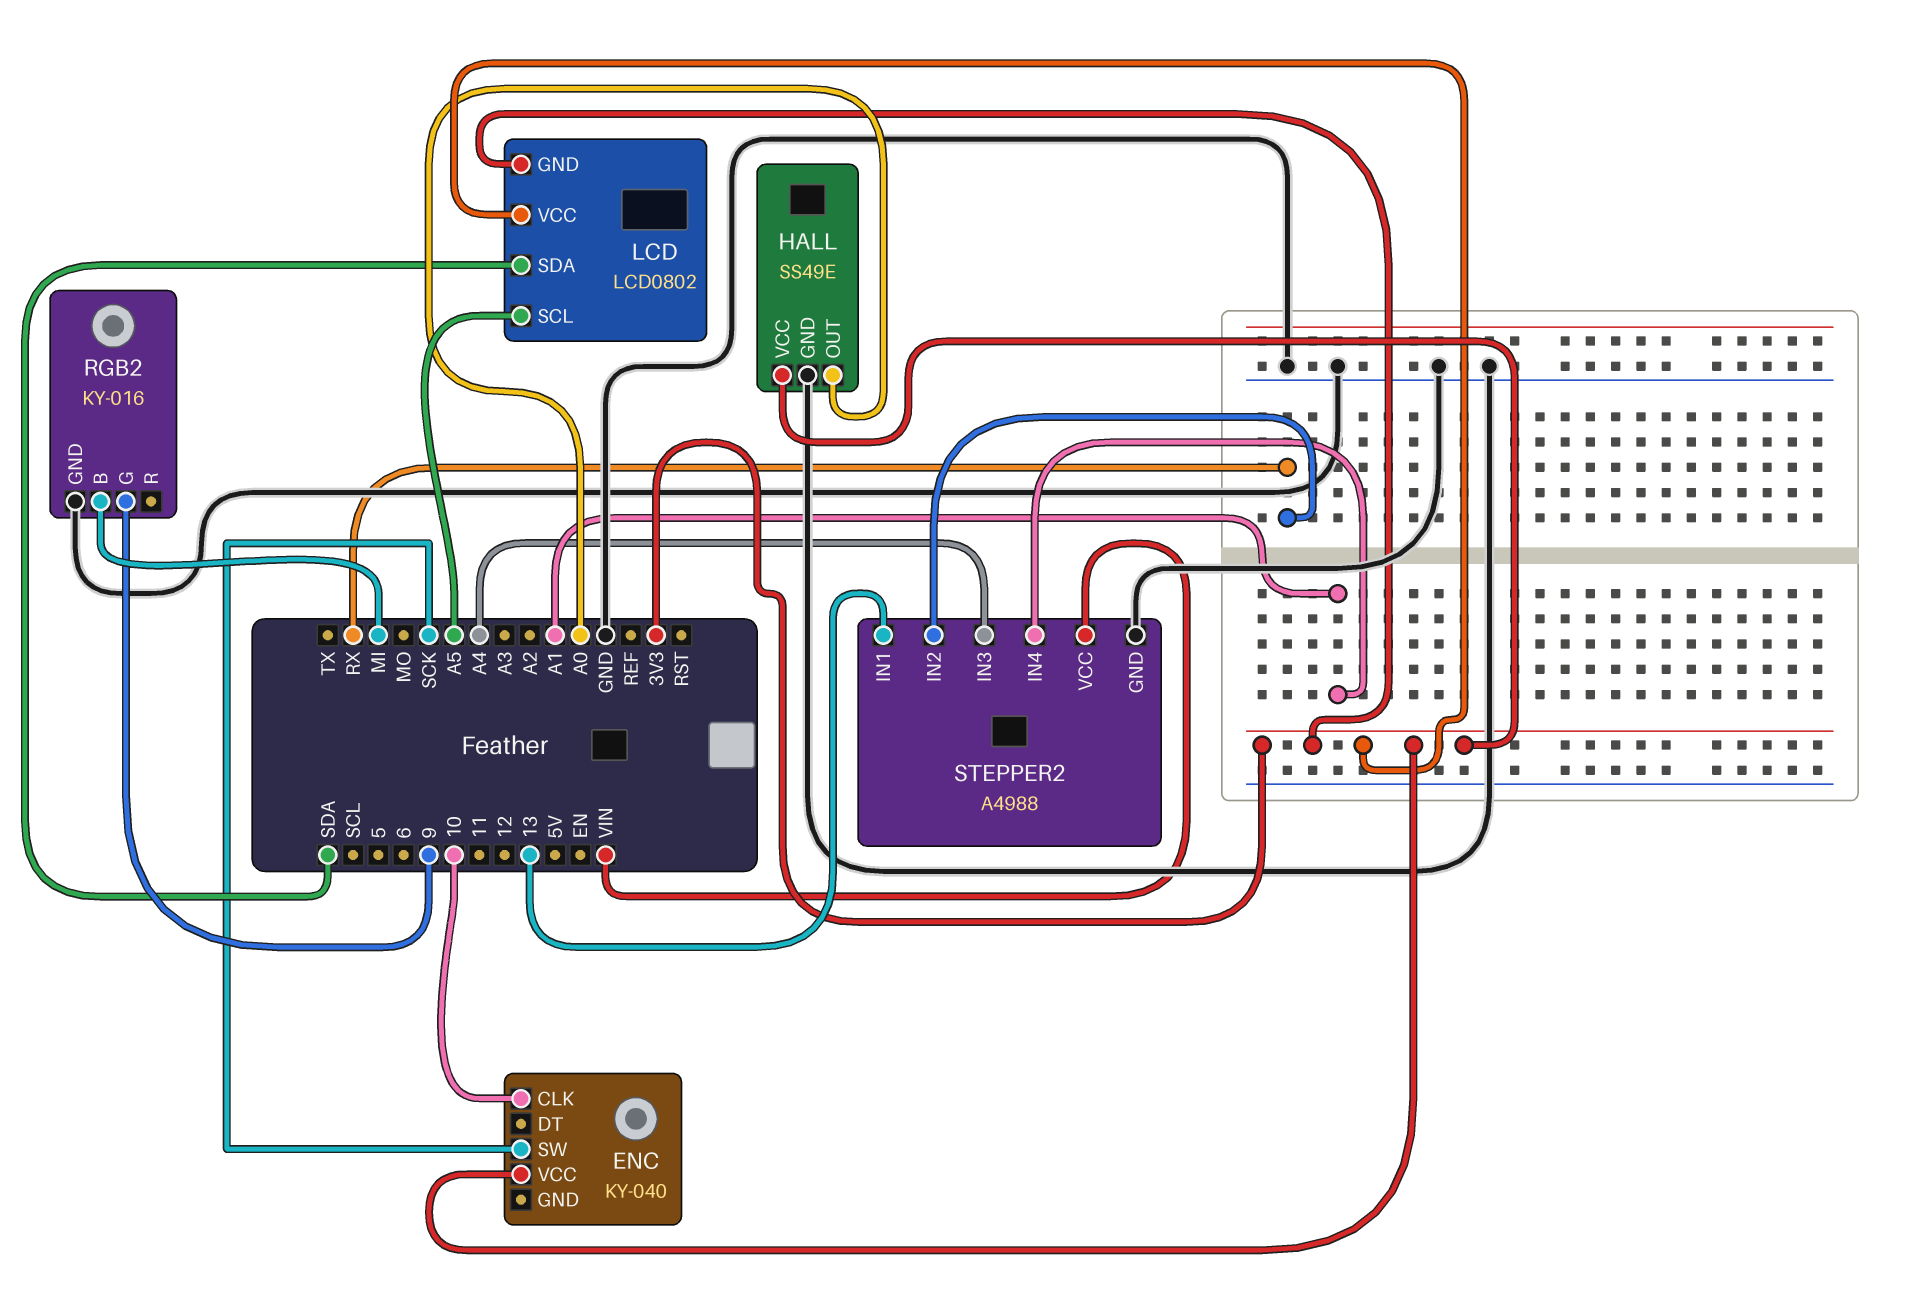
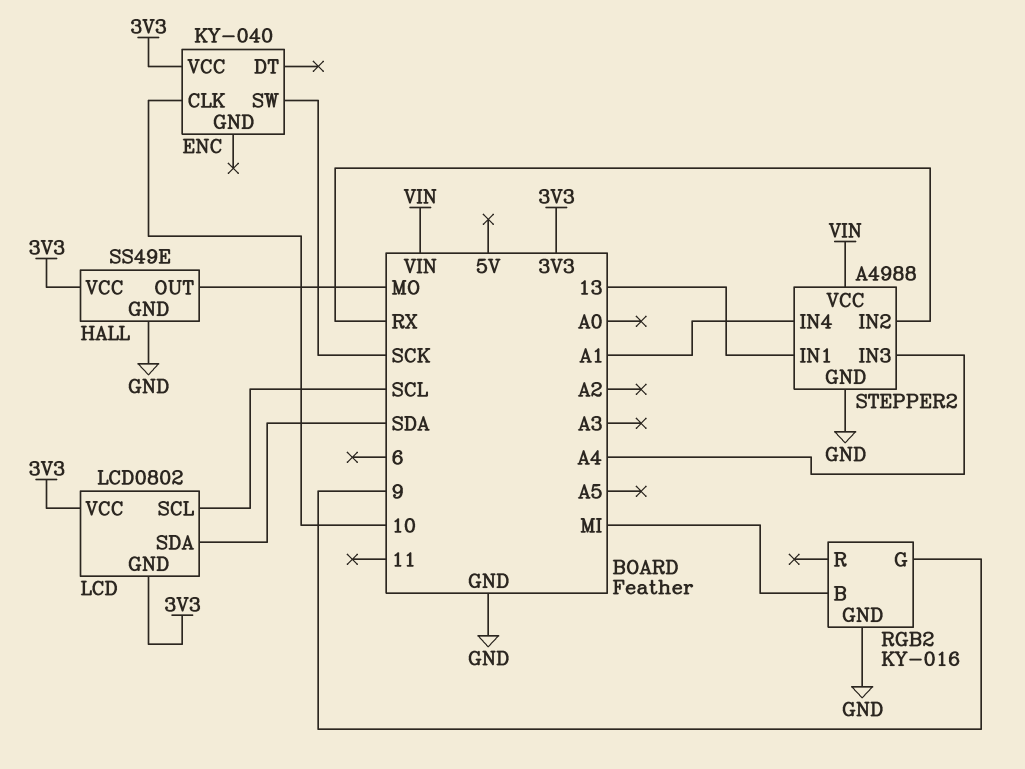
HALL pin OUT: A0 -> MO
LCD pin SCL: A5 -> SCL

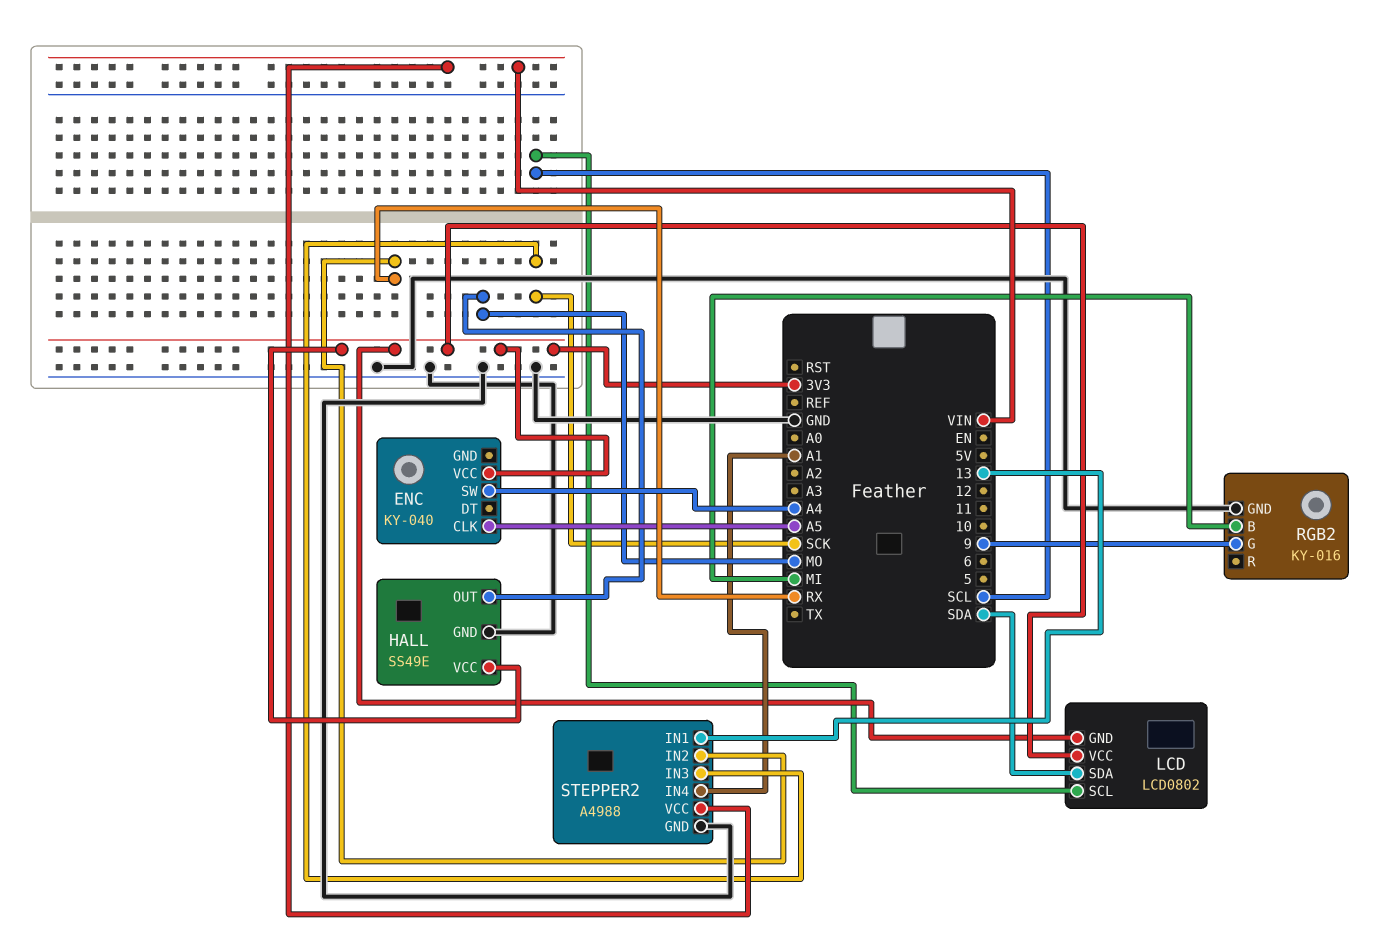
ENC pin CLK: 10 -> A5
ENC pin SW: SCK -> A4
STEPPER2 pin IN3: A4 -> SCK

